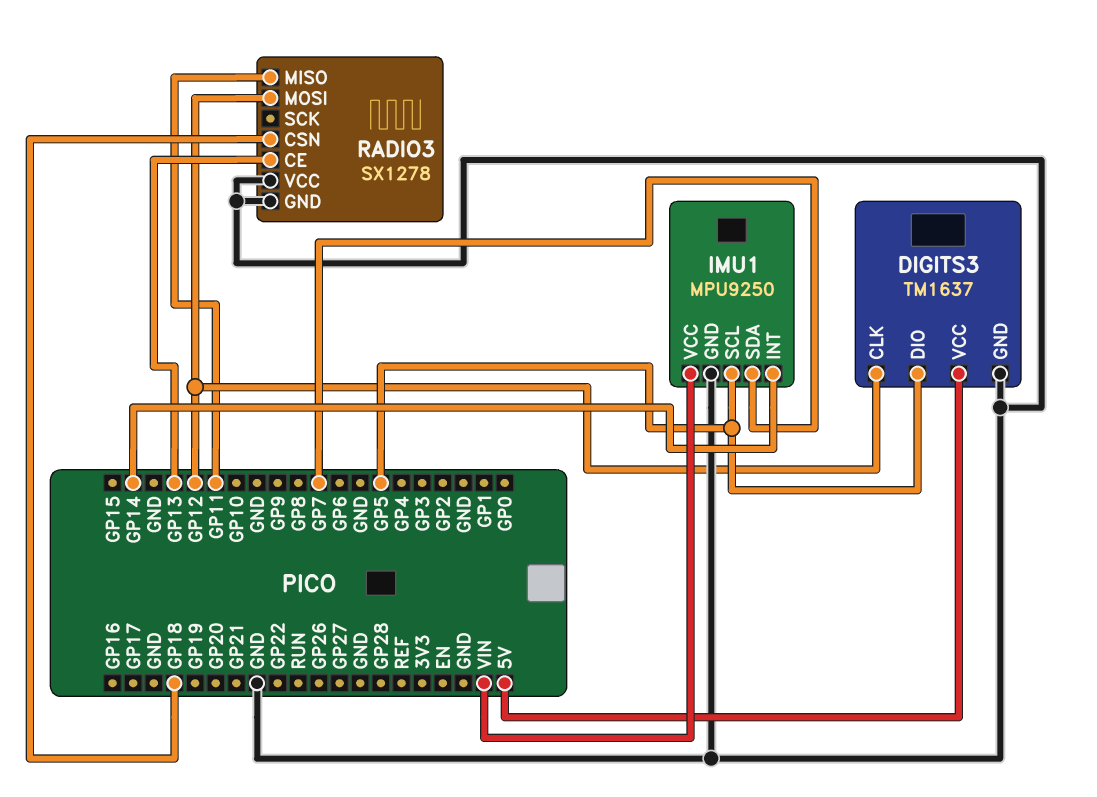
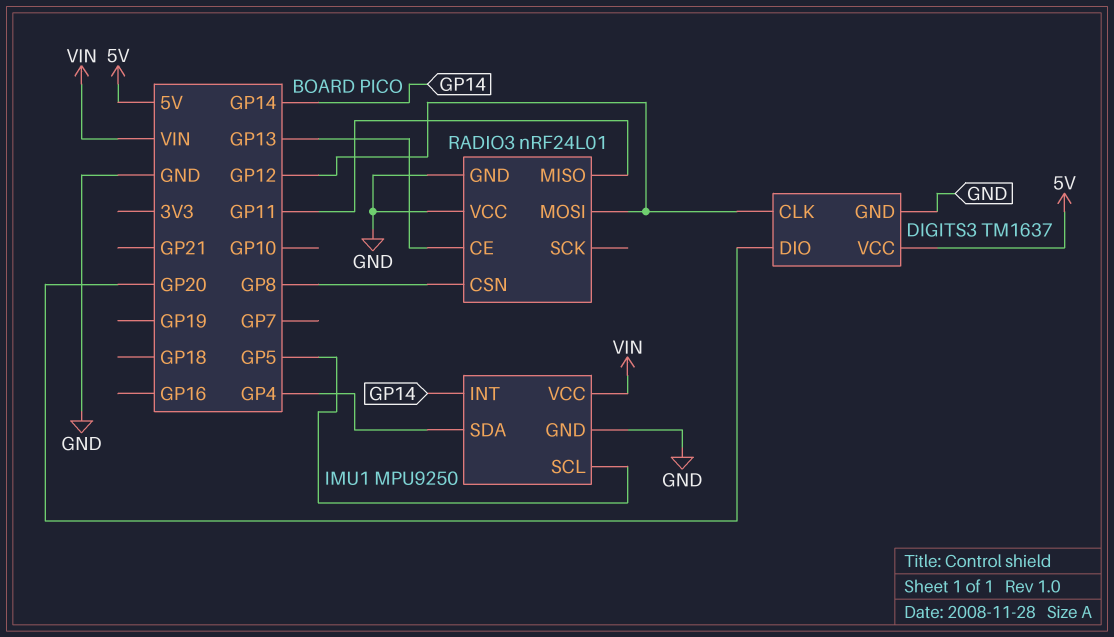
DIGITS3 pin DIO: GP5 -> GP20
IMU1 pin SDA: GP7 -> GP4
RADIO3: SX1278 -> nRF24L01
RADIO3 pin CSN: GP18 -> GP8

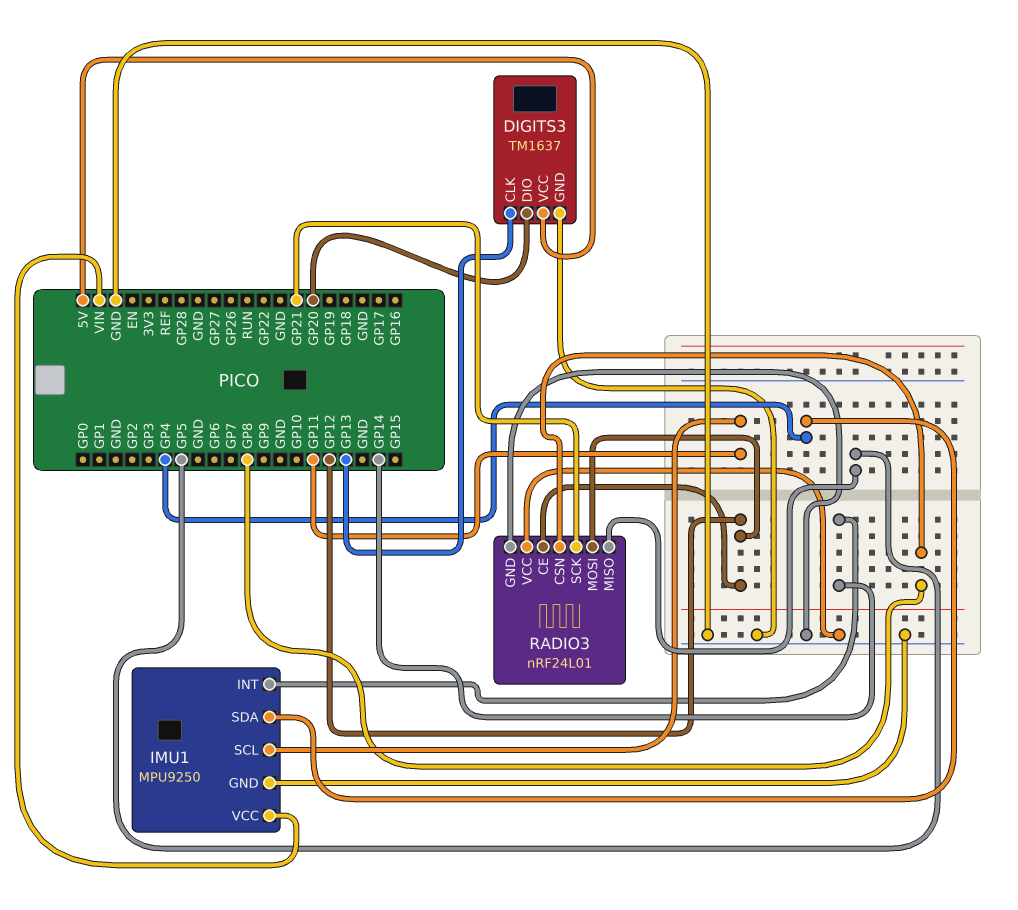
DIGITS3 pin CLK: GP12 -> GP13
IMU1 pin SCL: GP5 -> GP11
RADIO3 pin CE: GP13 -> GP12
RADIO3 pin MISO: GP11 -> GP5
RADIO3 pin SCK: none -> GP21

